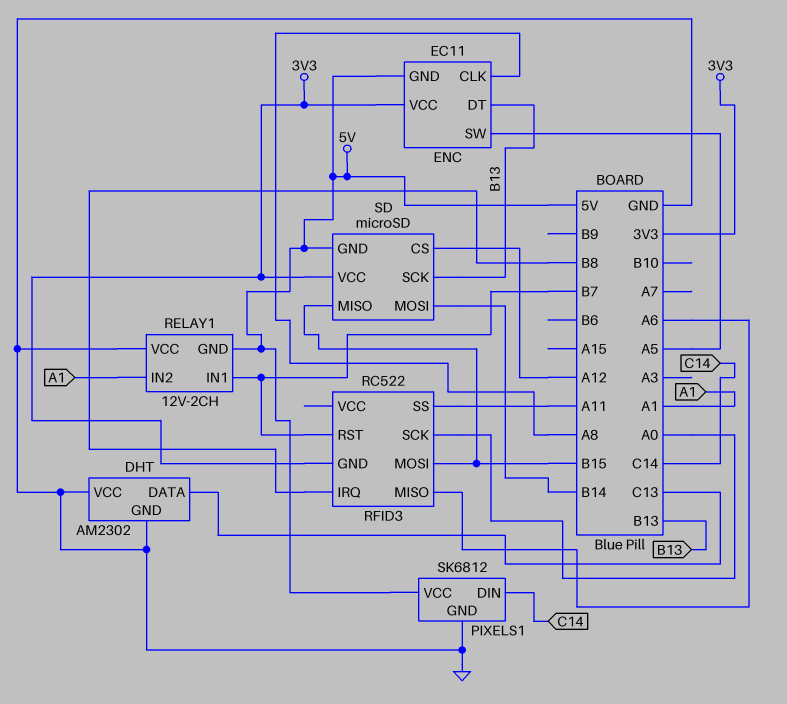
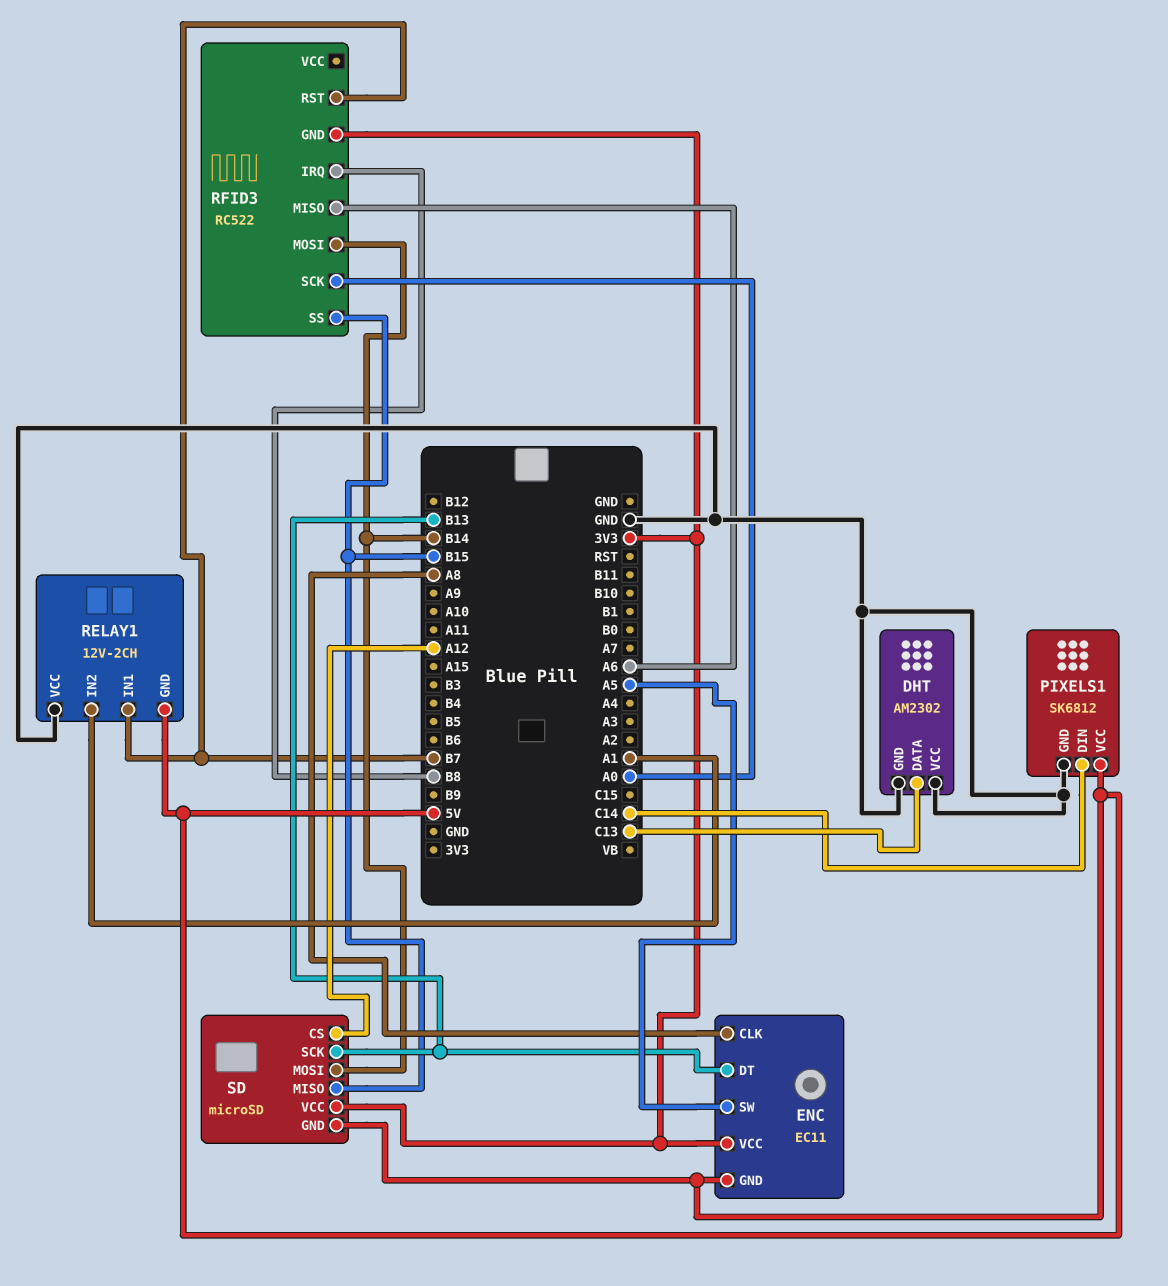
RFID3 pin MOSI: B15 -> B14
RFID3 pin SS: A11 -> B15

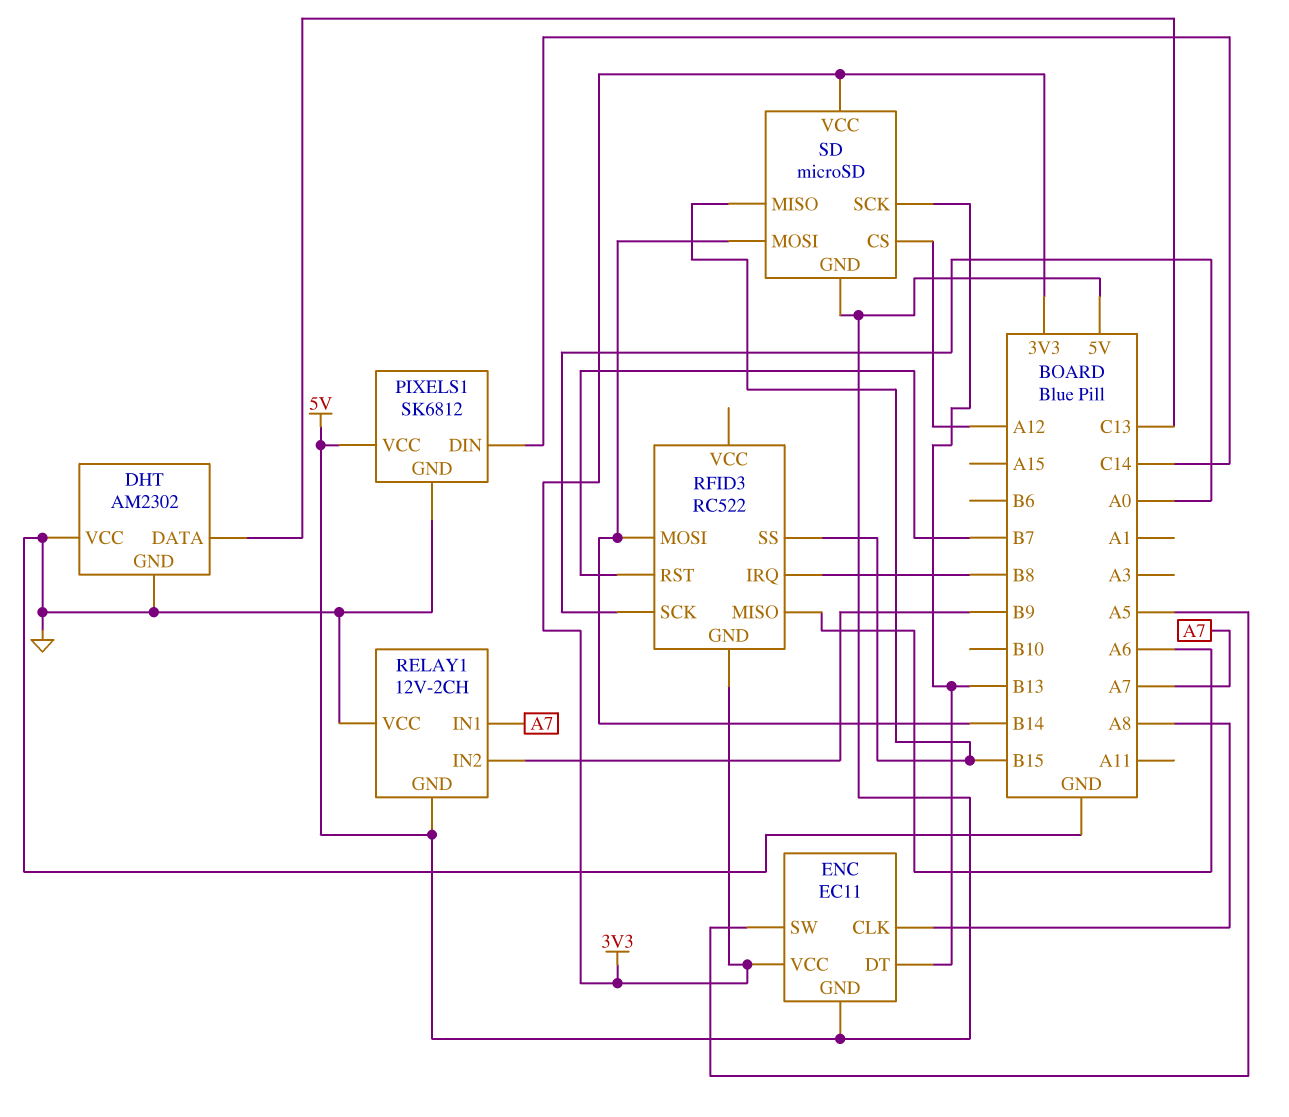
RELAY1 pin IN1: B7 -> A7
RELAY1 pin IN2: A1 -> B9

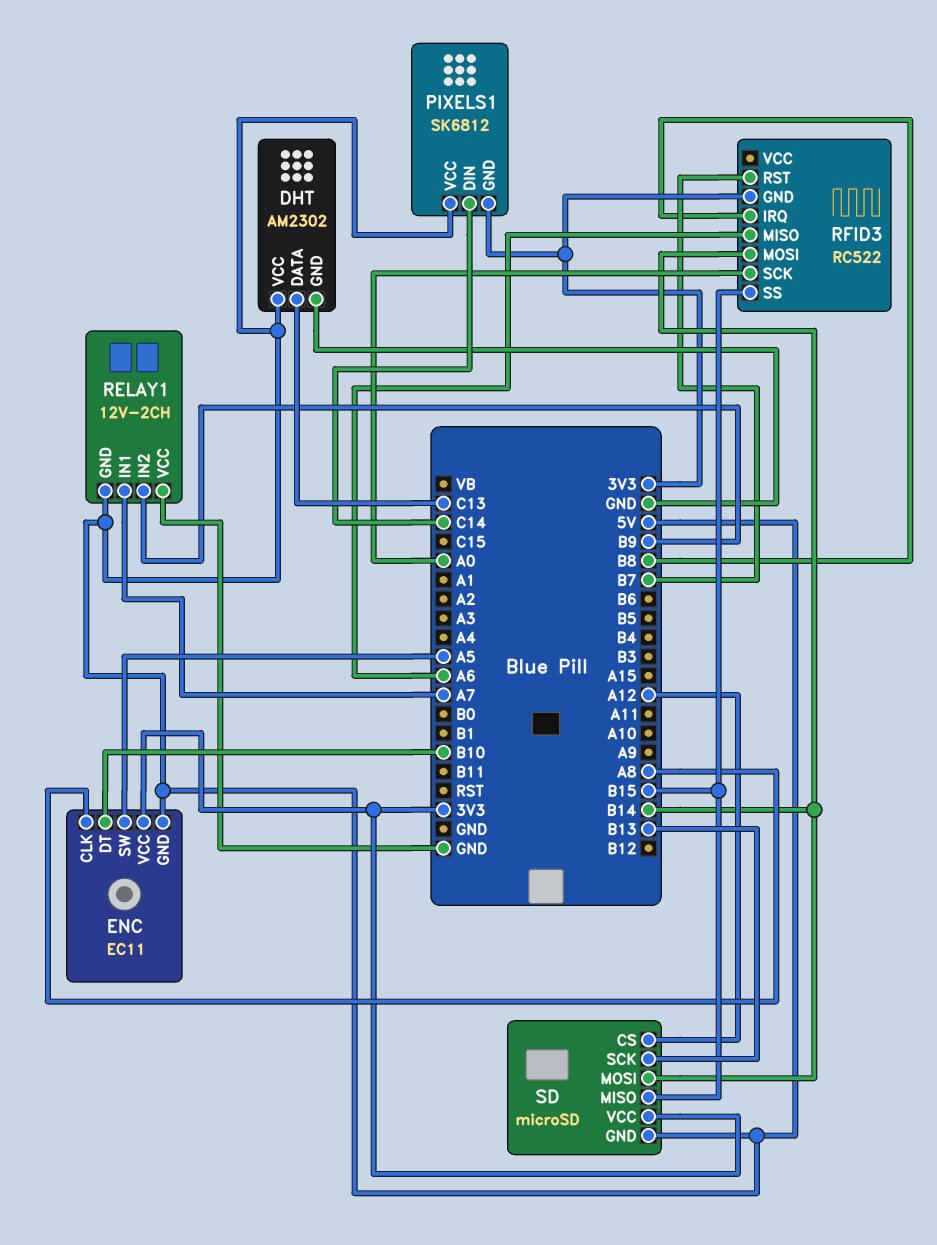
DHT pin VCC: GND -> 5V
ENC pin DT: B13 -> B10
PIXELS1 pin GND: GND -> 3V3

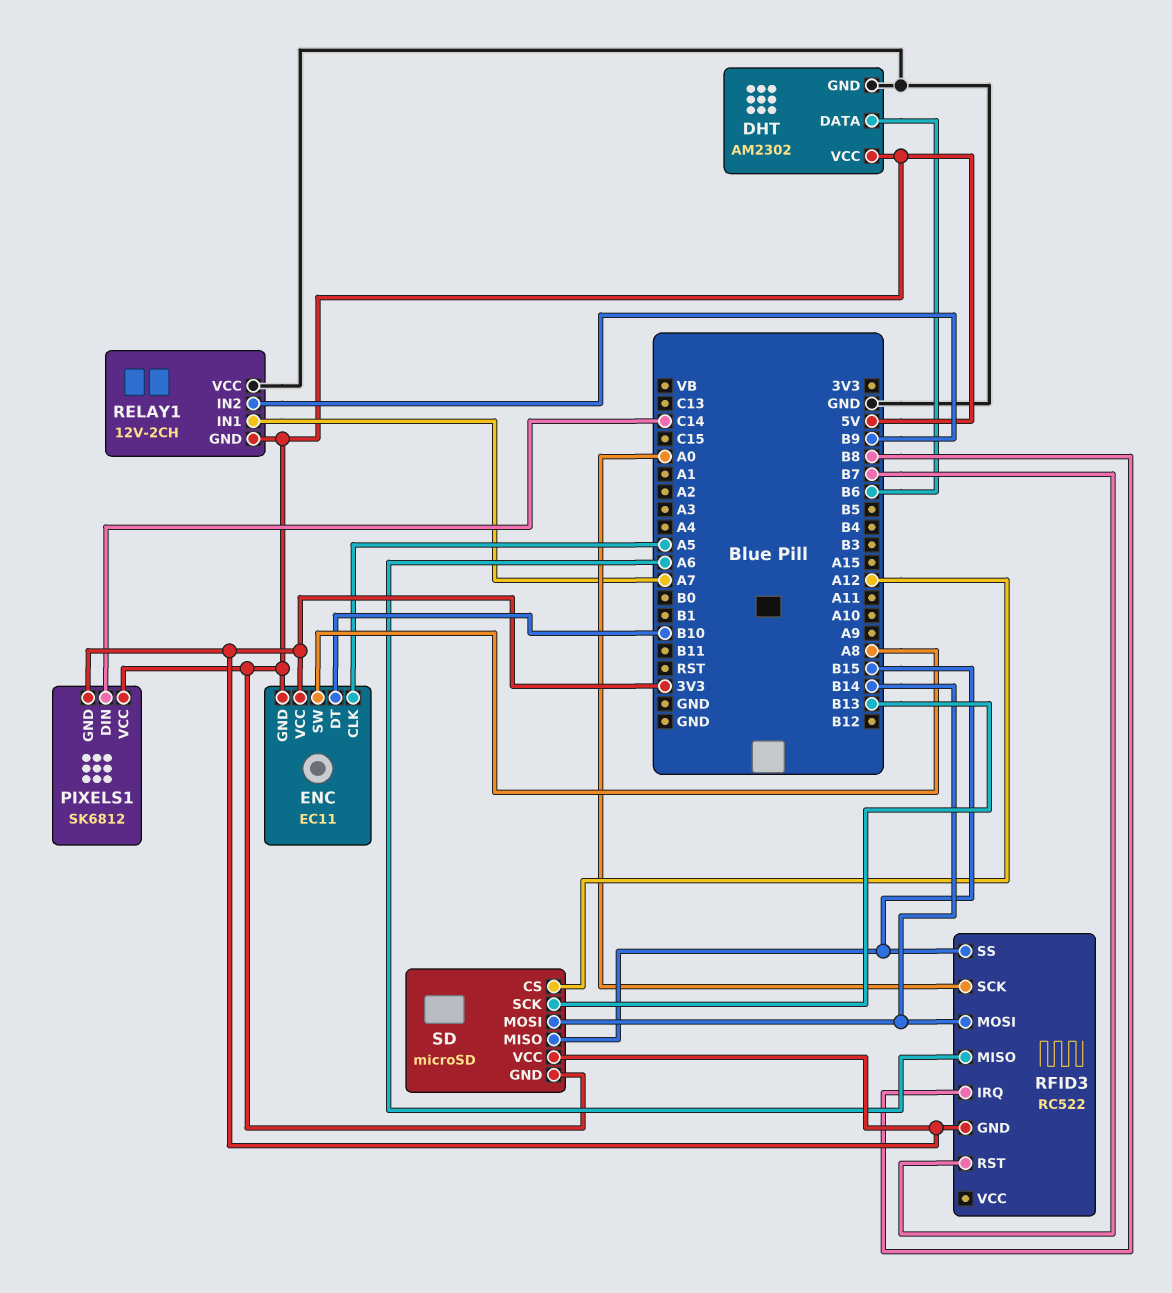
DHT pin DATA: C13 -> B6
ENC pin CLK: A8 -> A5
ENC pin SW: A5 -> A8

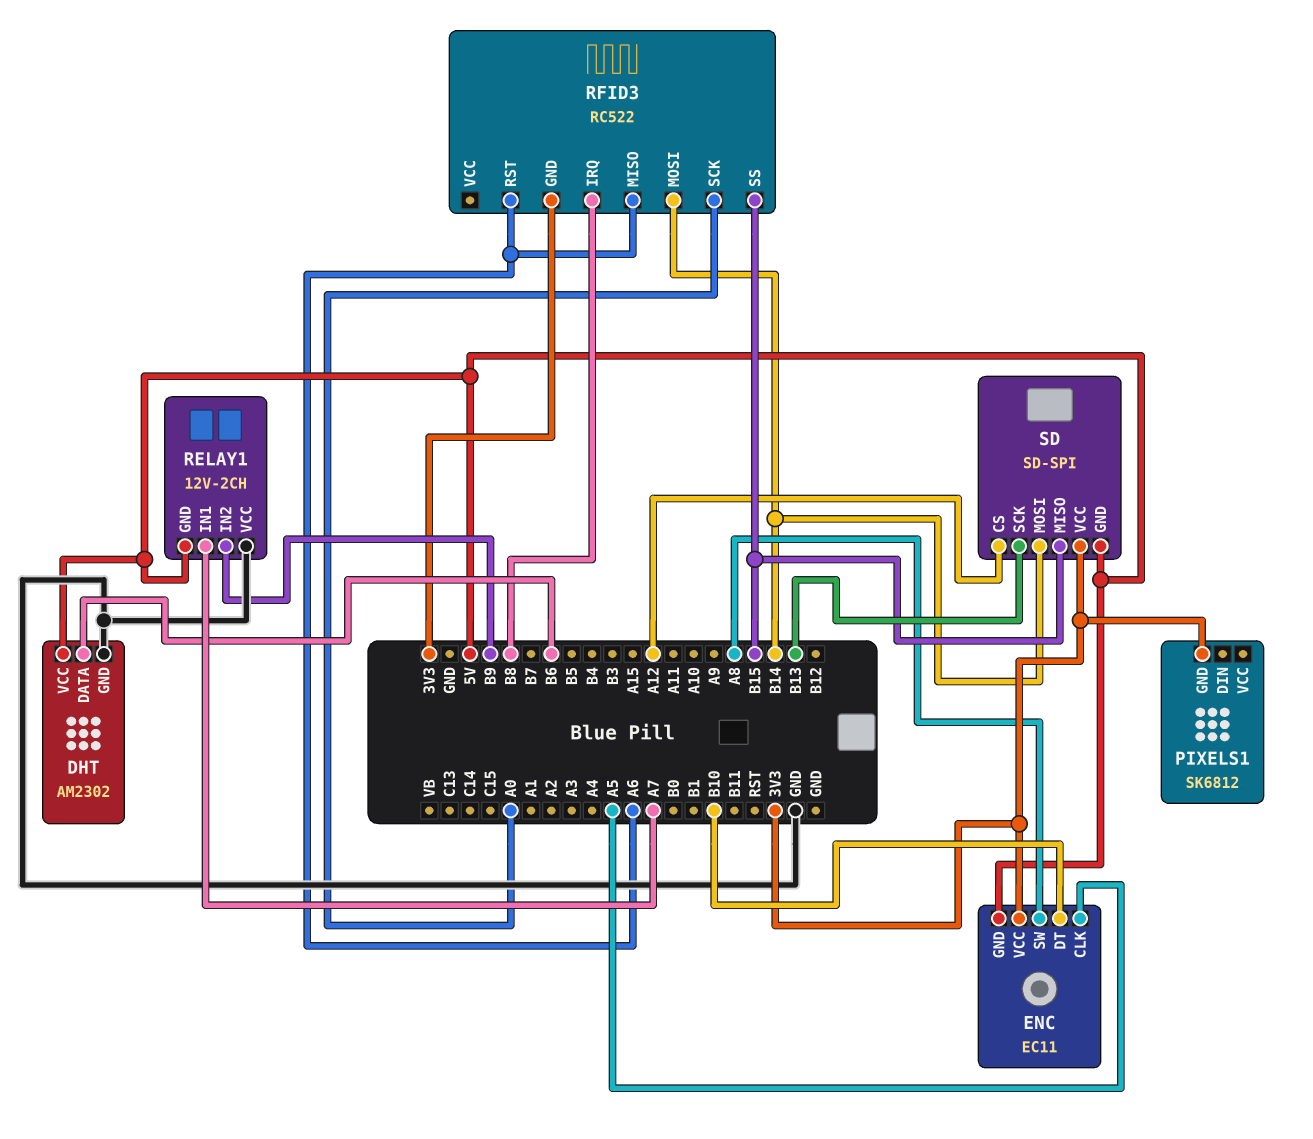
PIXELS1 pin DIN: C14 -> none
PIXELS1 pin VCC: 5V -> none
RFID3 pin RST: B7 -> A6
SD: microSD -> SD-SPI

